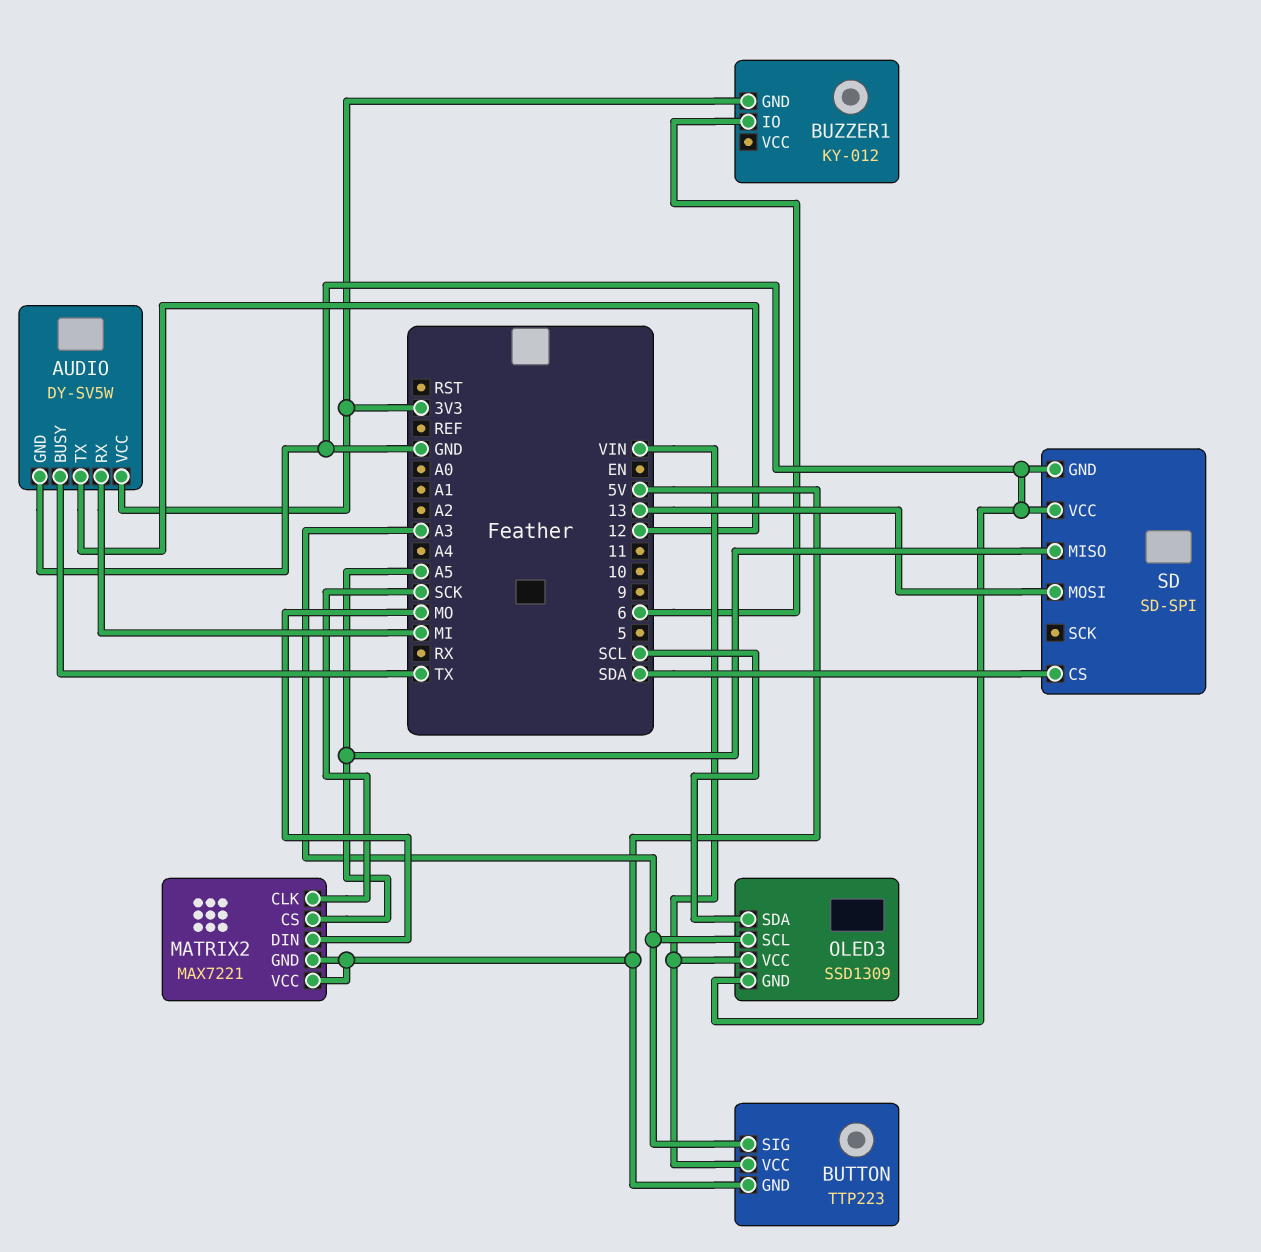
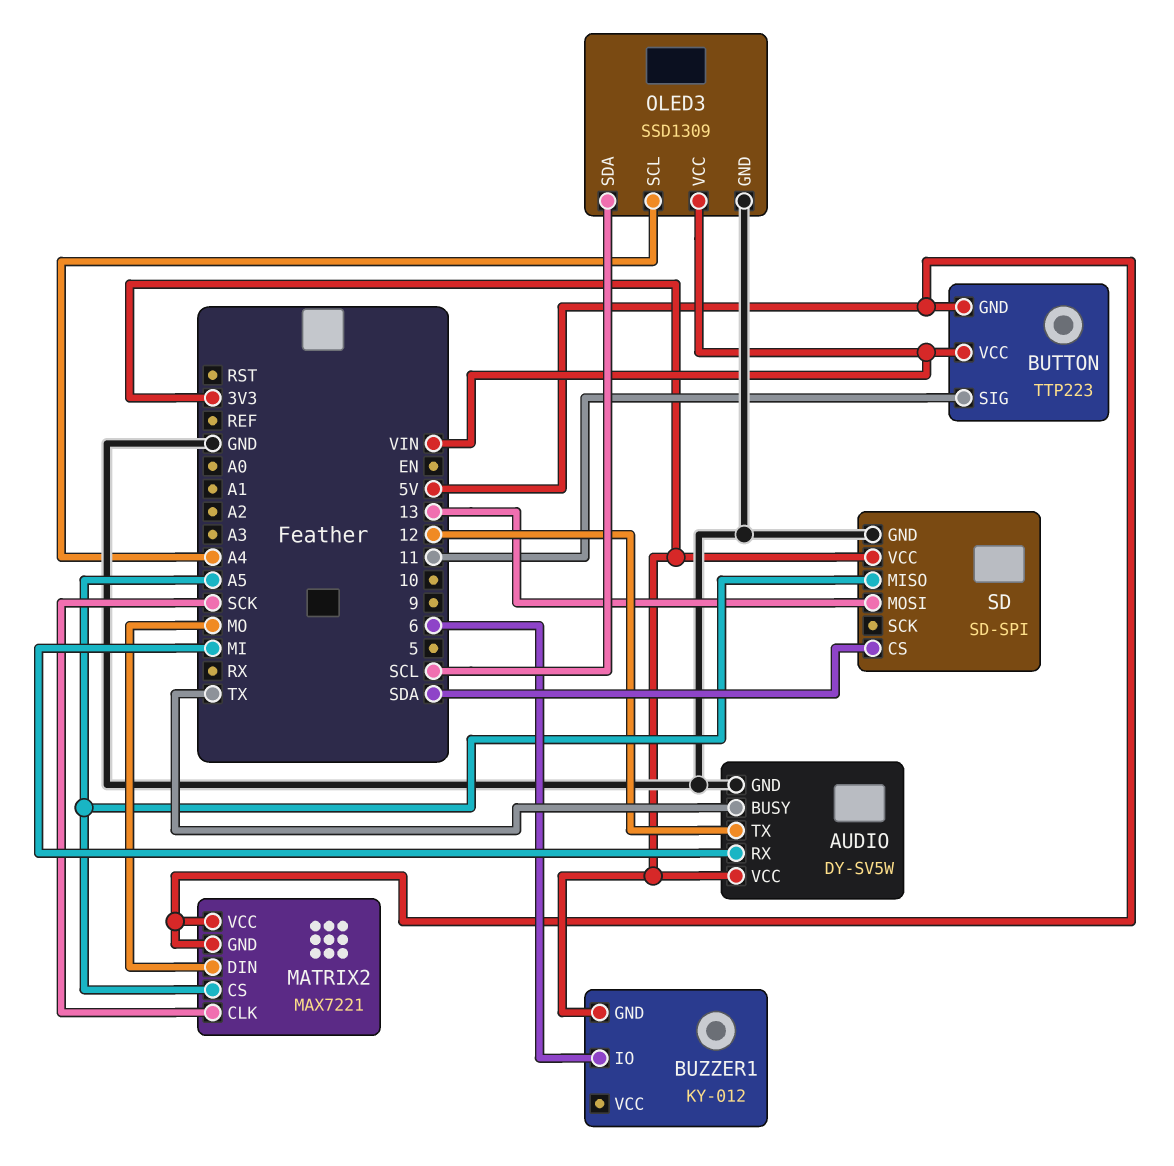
BUTTON pin SIG: A3 -> 11
OLED3 pin SCL: A3 -> A4
SD pin VCC: GND -> 3V3

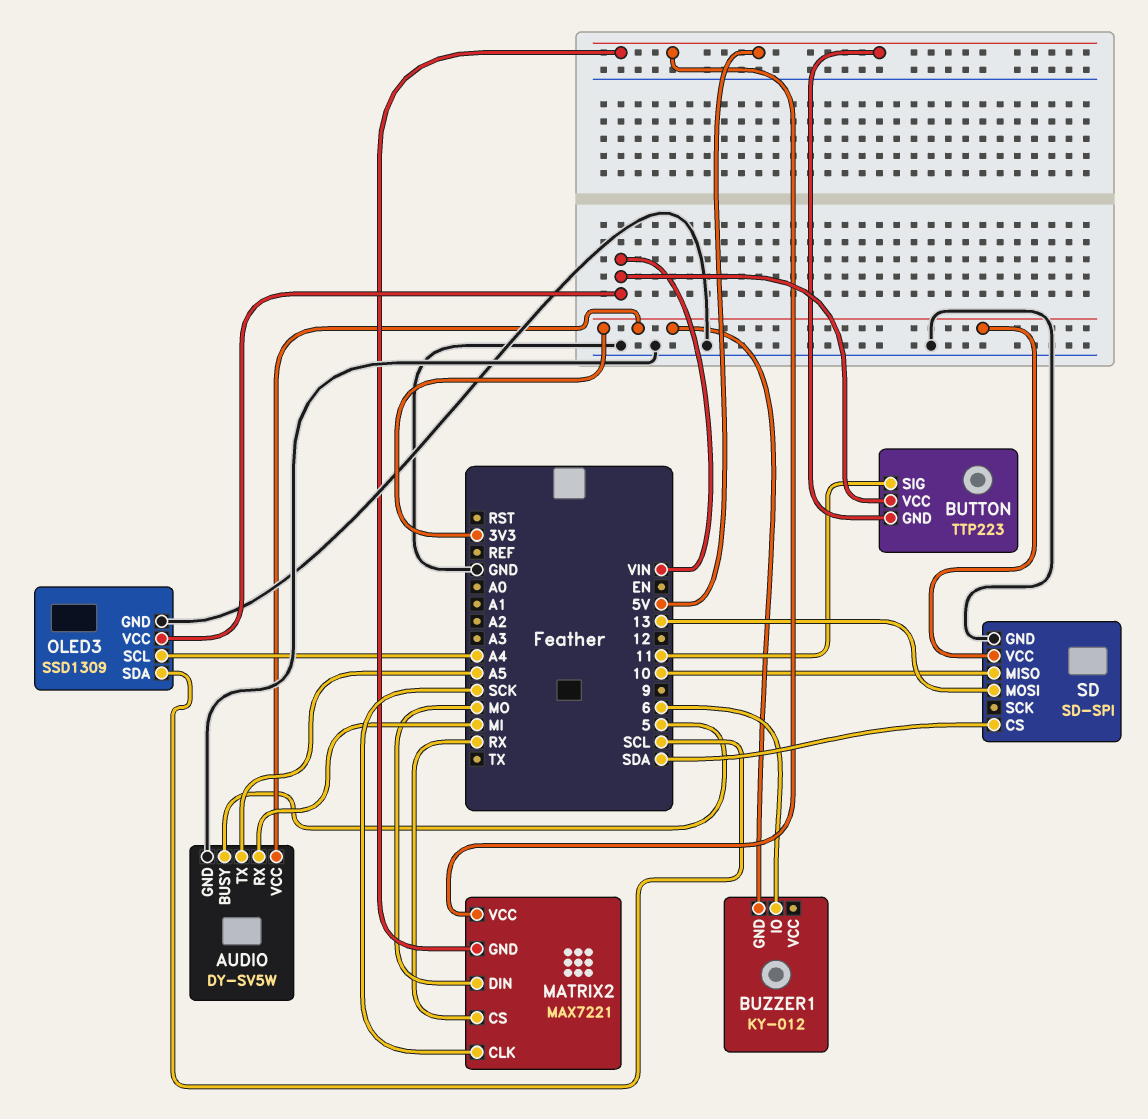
AUDIO pin BUSY: TX -> 5
AUDIO pin TX: 12 -> A5
MATRIX2 pin CS: A5 -> RX
SD pin MISO: A5 -> 10

